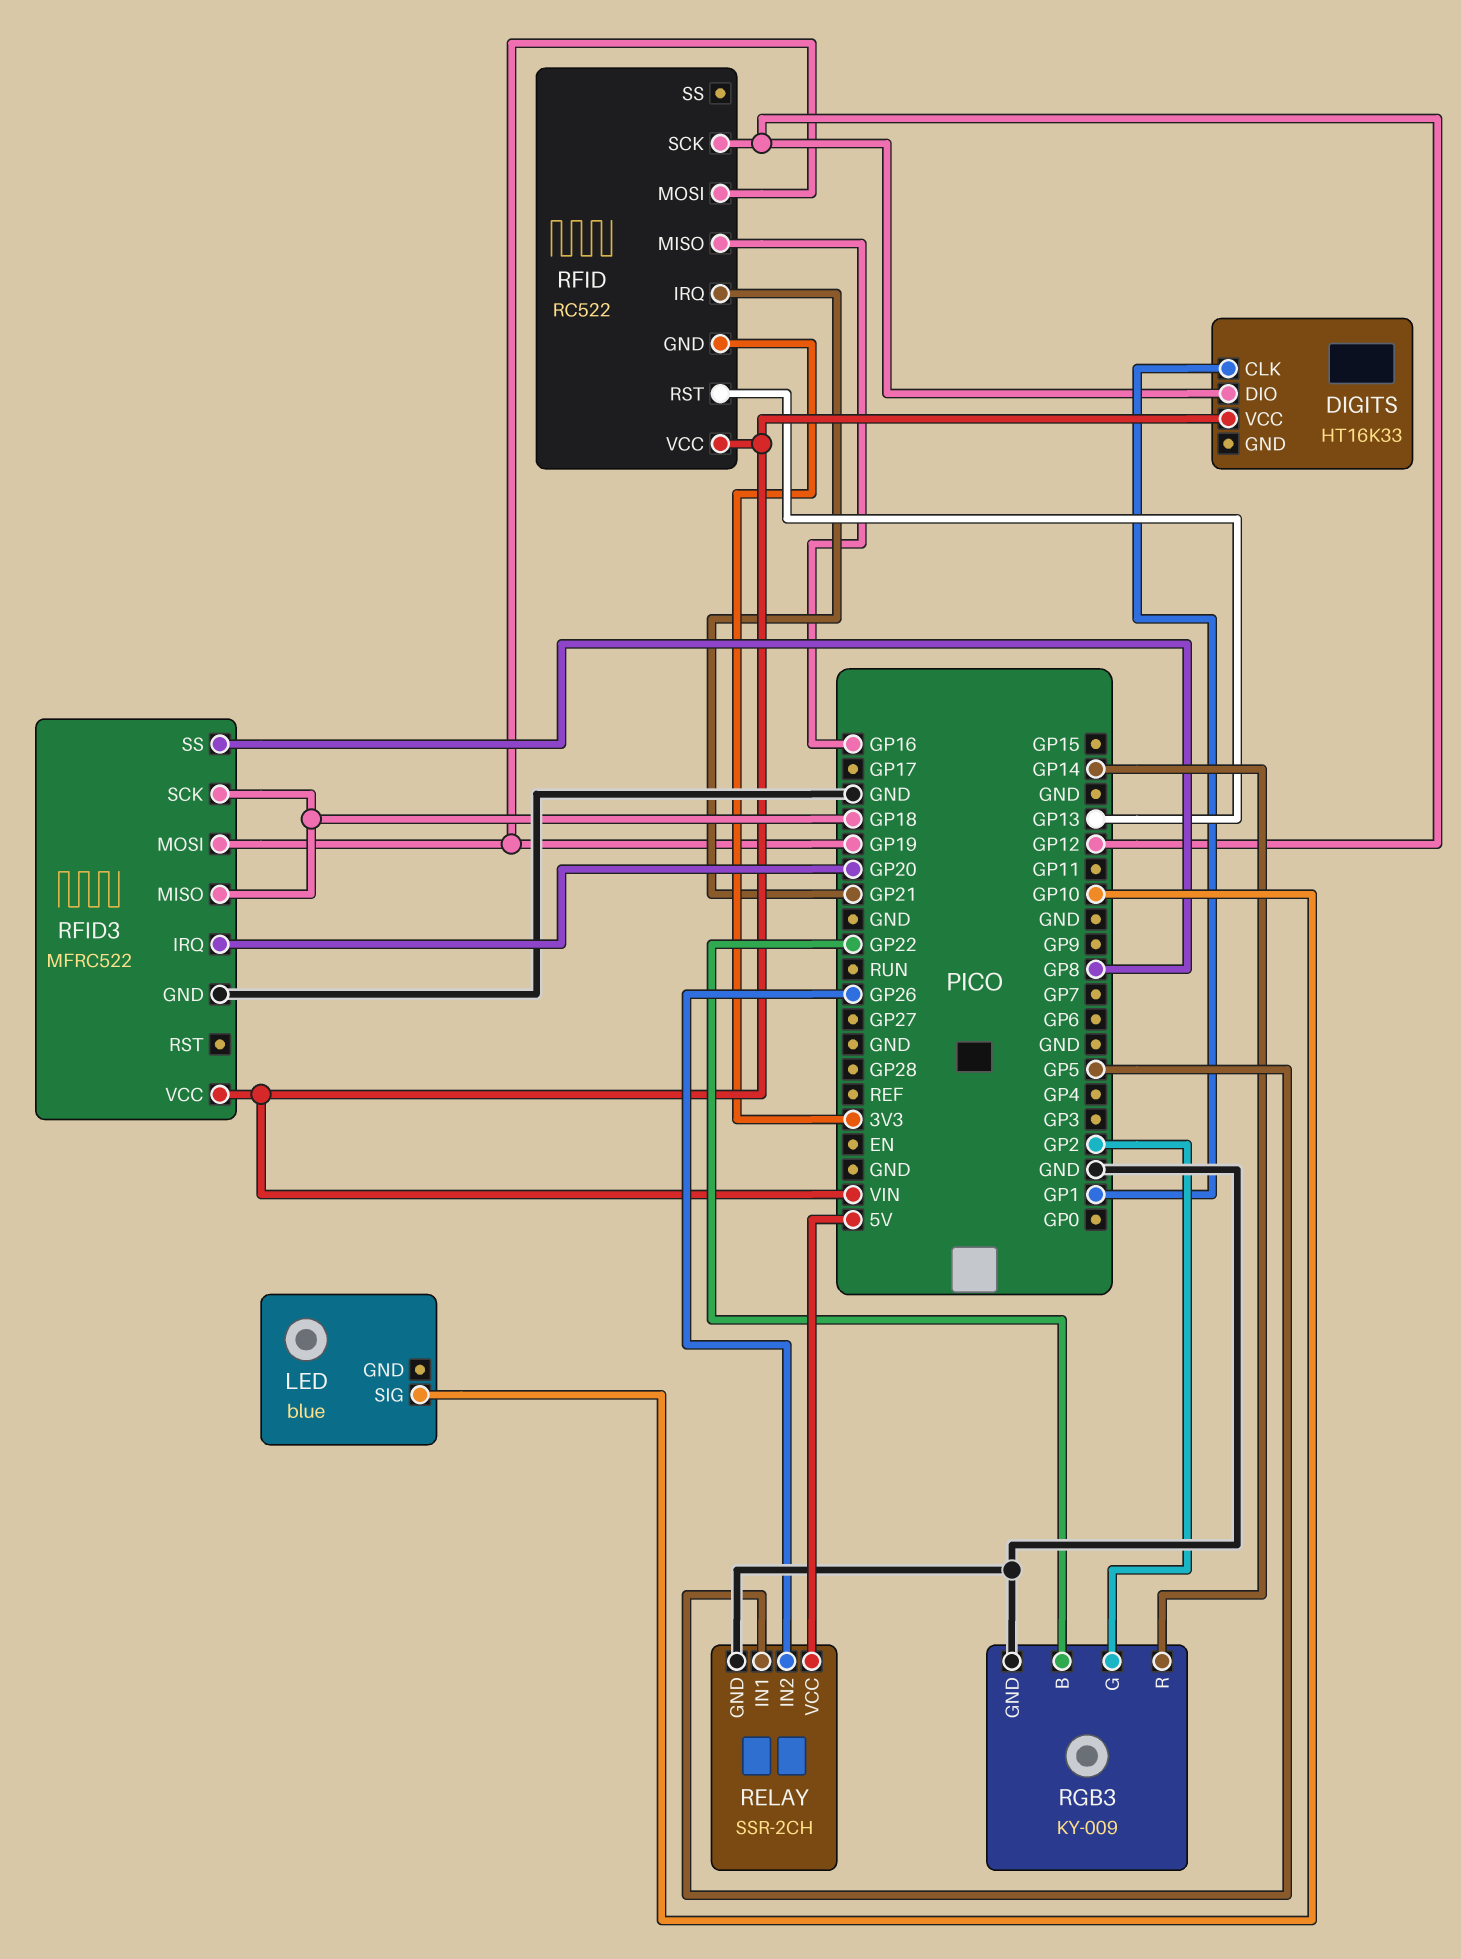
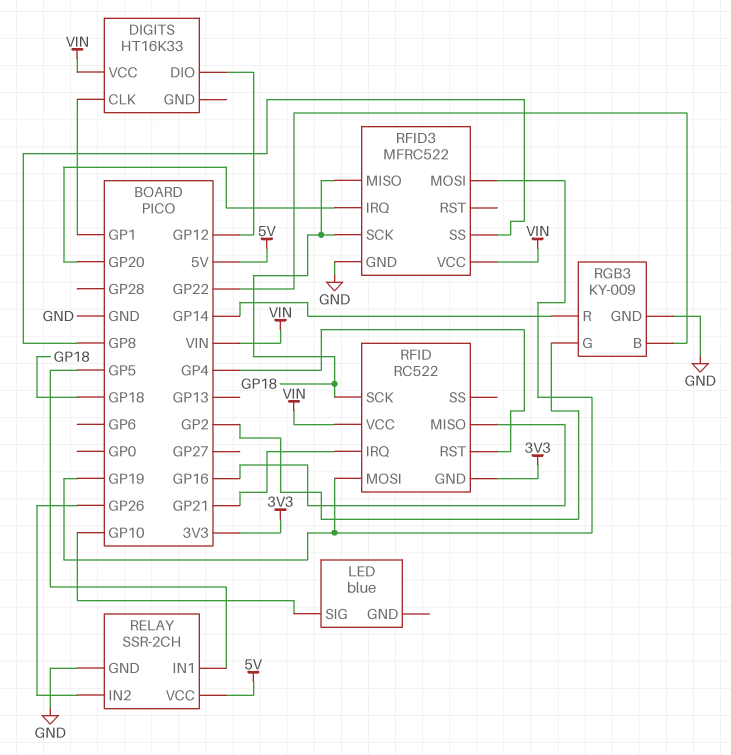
RFID pin RST: GP13 -> GP4
RFID pin SCK: GP12 -> GP18

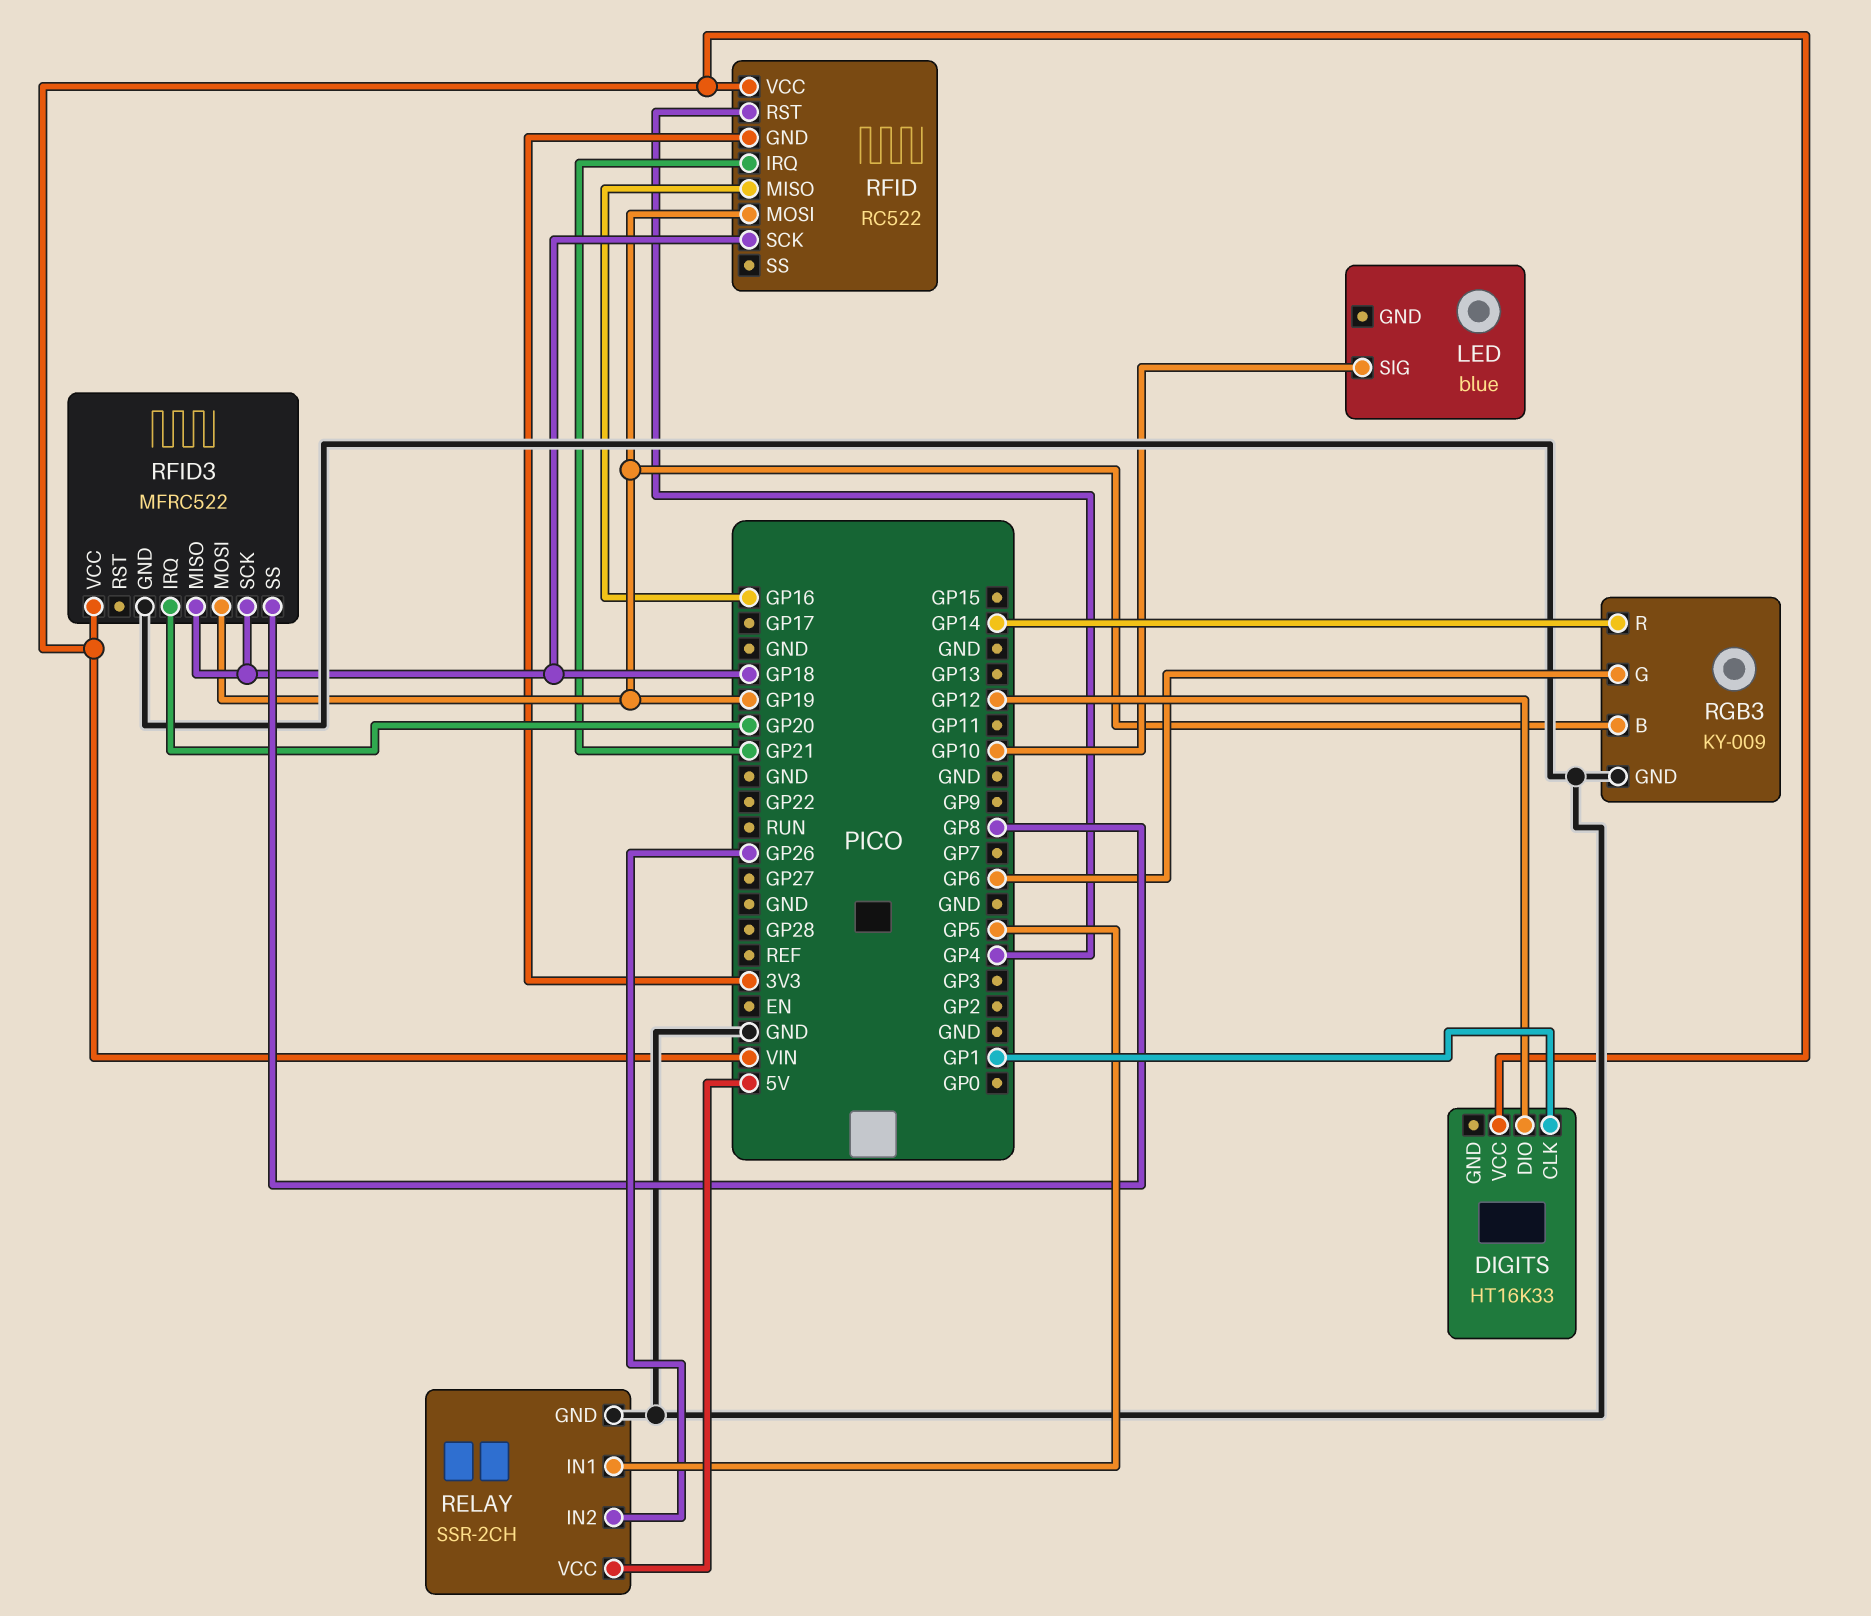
RGB3 pin B: GP22 -> GP19
RGB3 pin G: GP2 -> GP6

